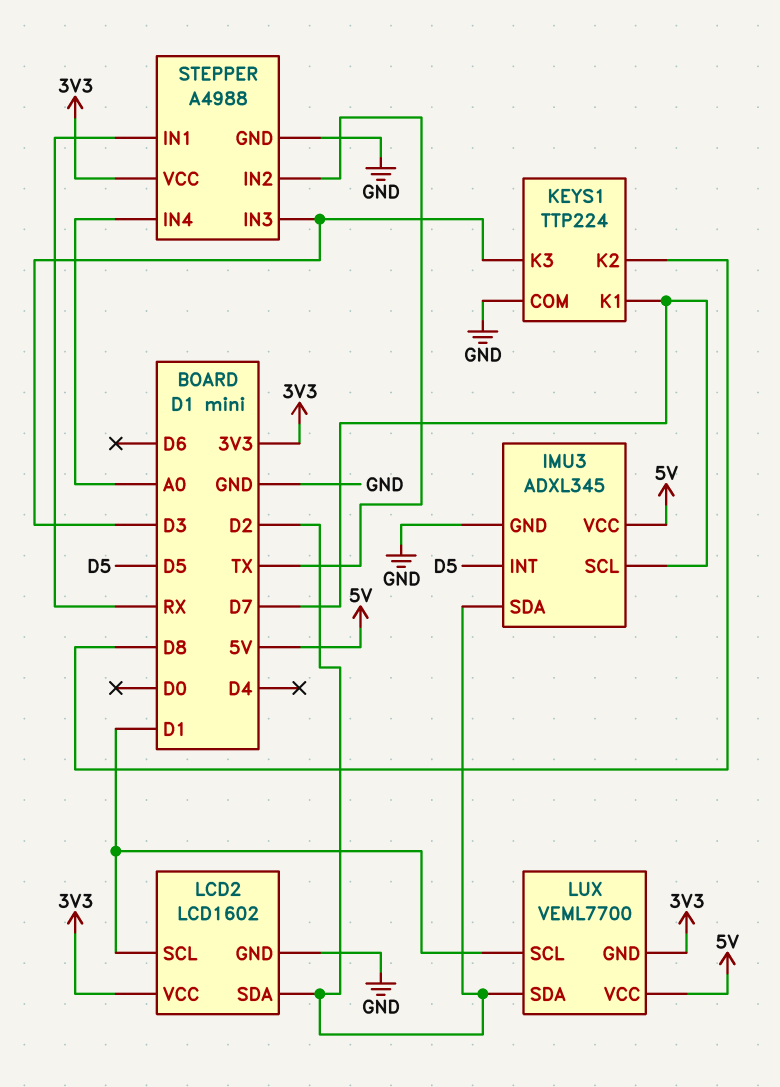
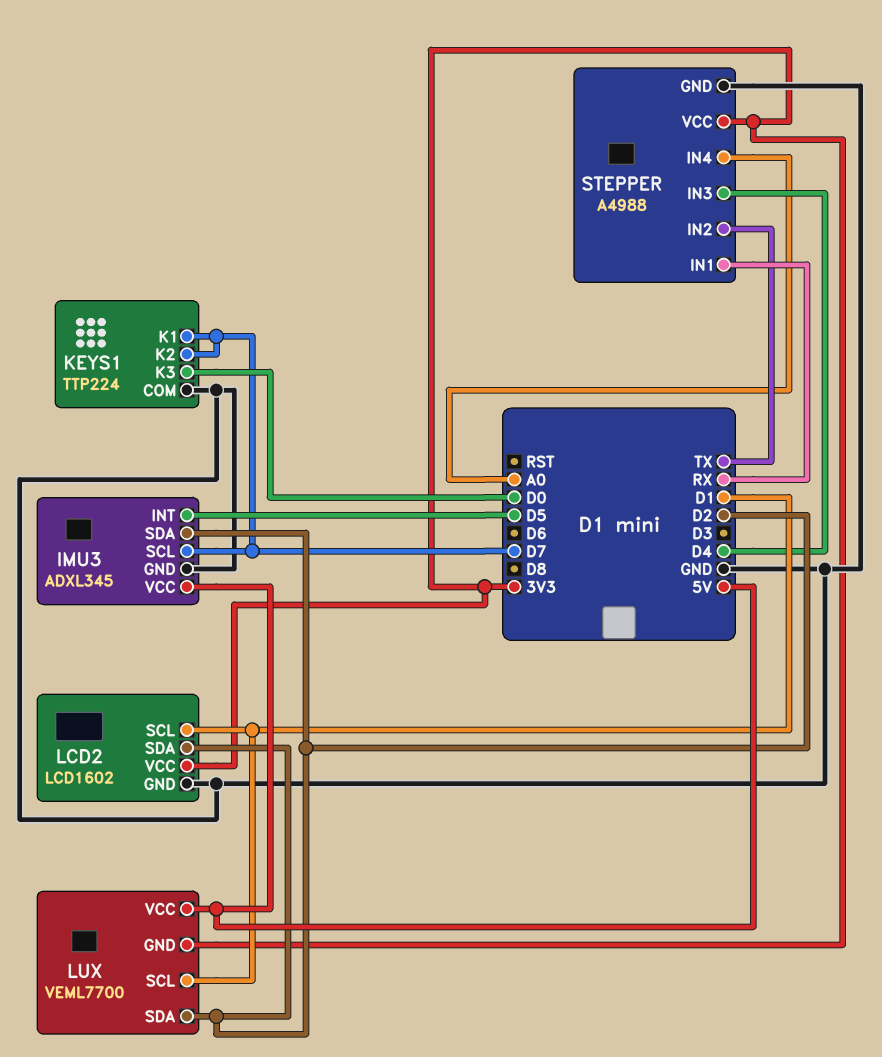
KEYS1 pin K2: D8 -> D7
KEYS1 pin K3: D3 -> D0
STEPPER pin IN3: D3 -> D4

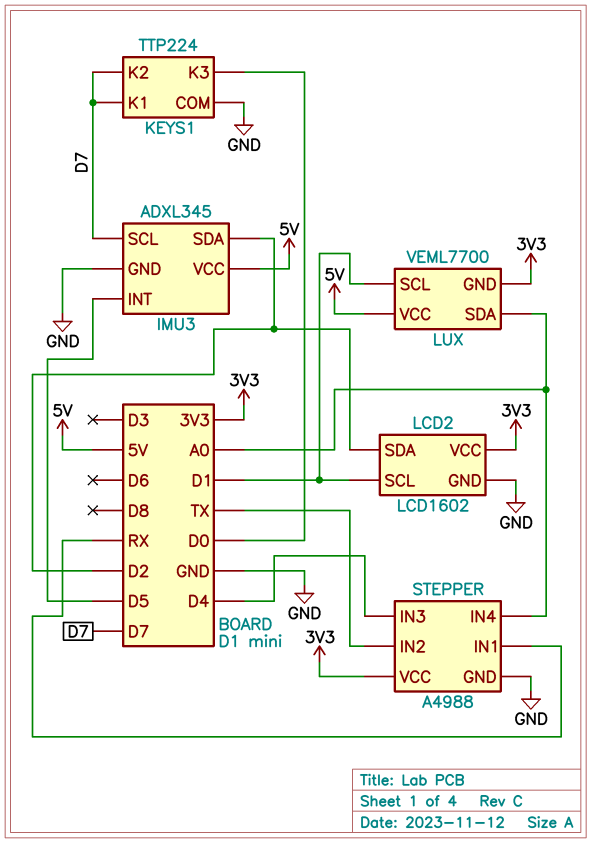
LUX pin SDA: D2 -> A0

